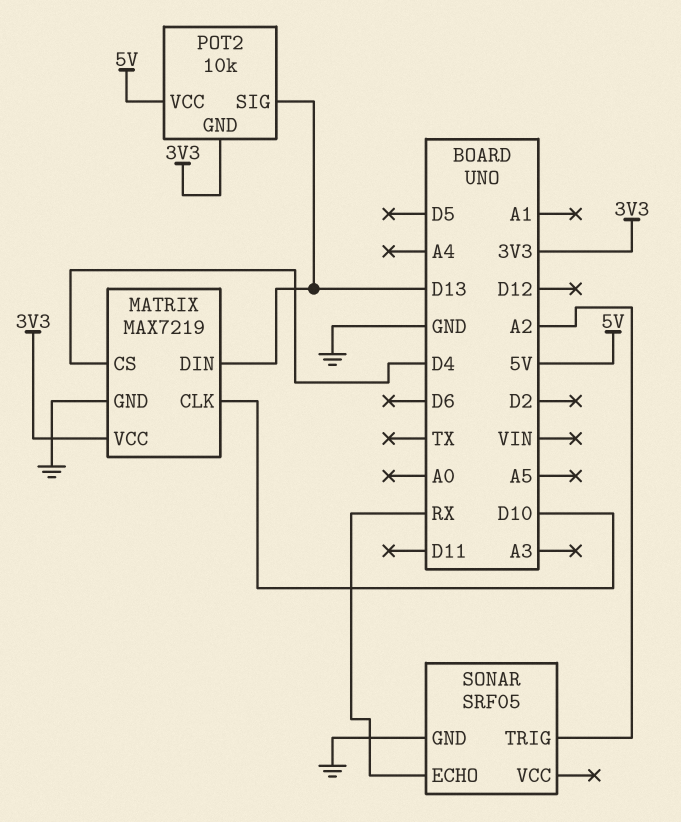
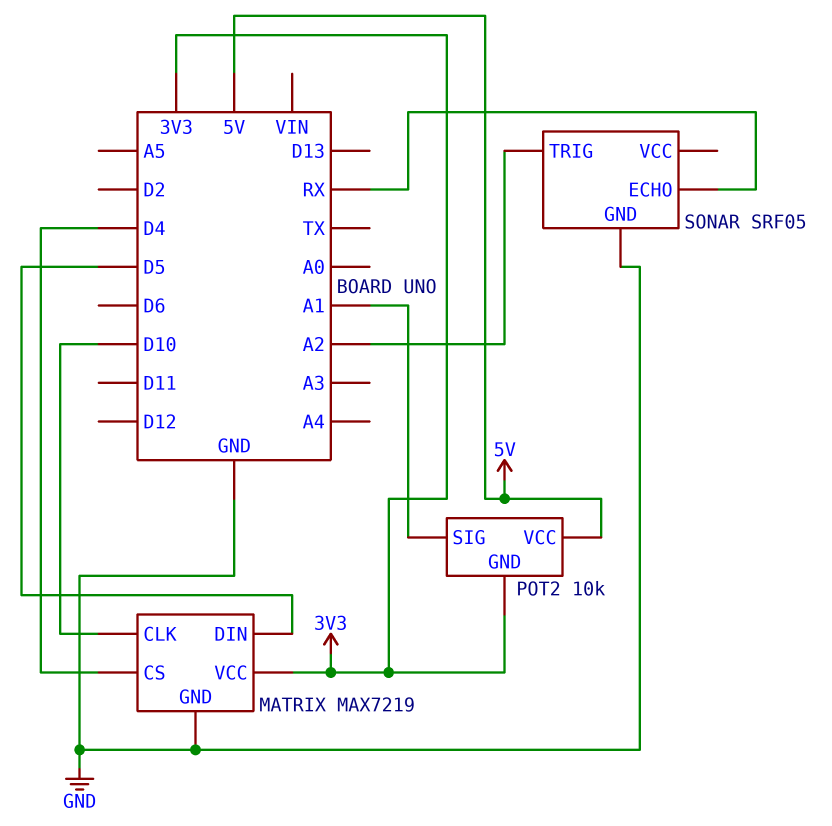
MATRIX pin DIN: D13 -> D5
POT2 pin SIG: D13 -> A1

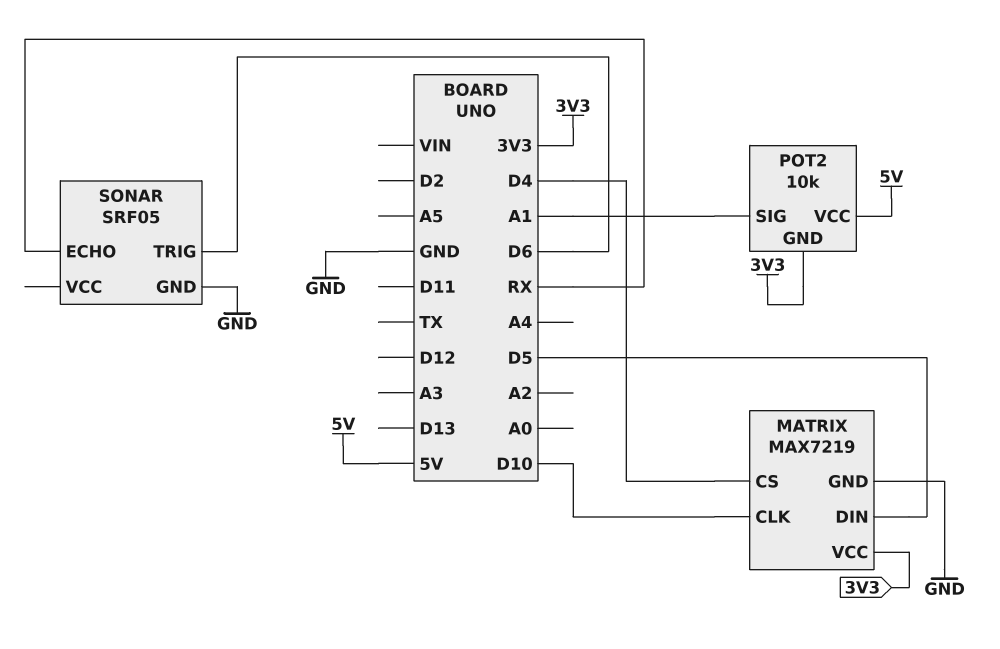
SONAR pin TRIG: A2 -> D6

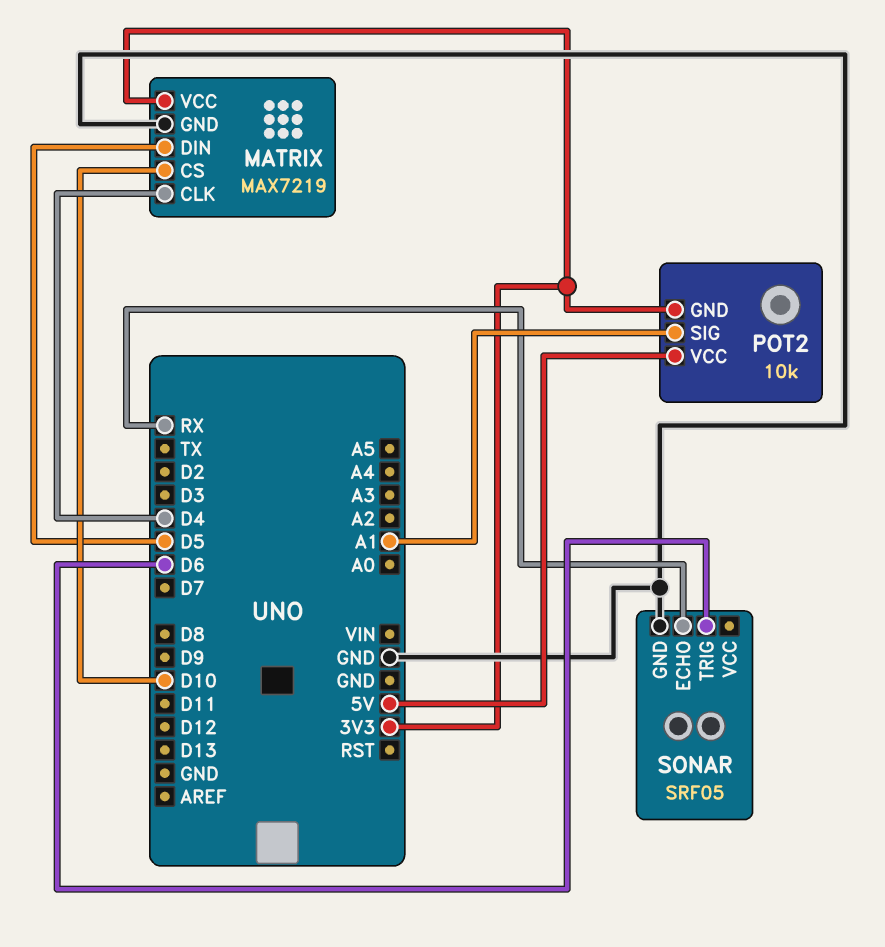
MATRIX pin CLK: D10 -> D4
MATRIX pin CS: D4 -> D10

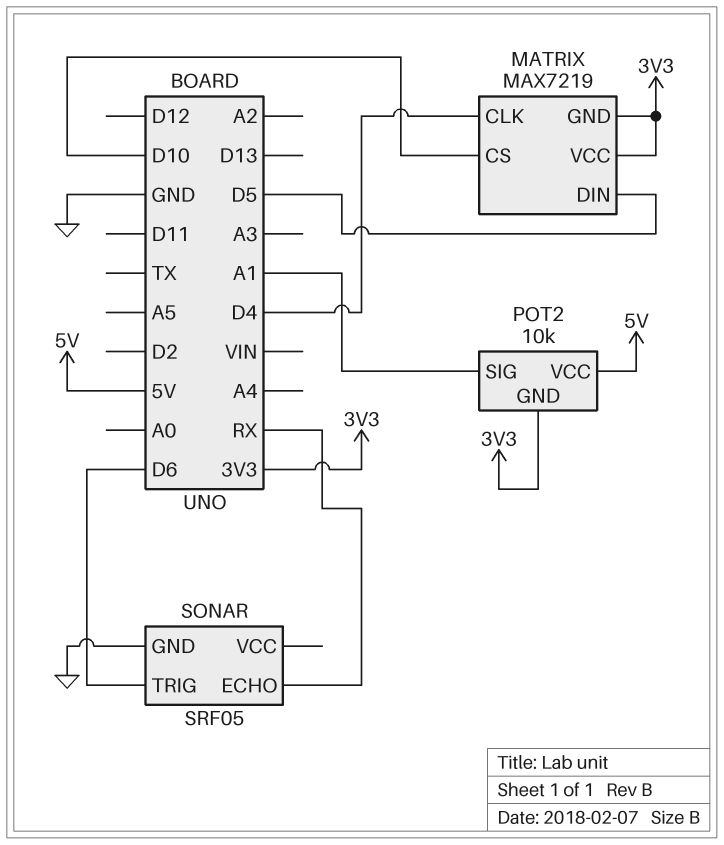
MATRIX pin GND: GND -> 3V3

